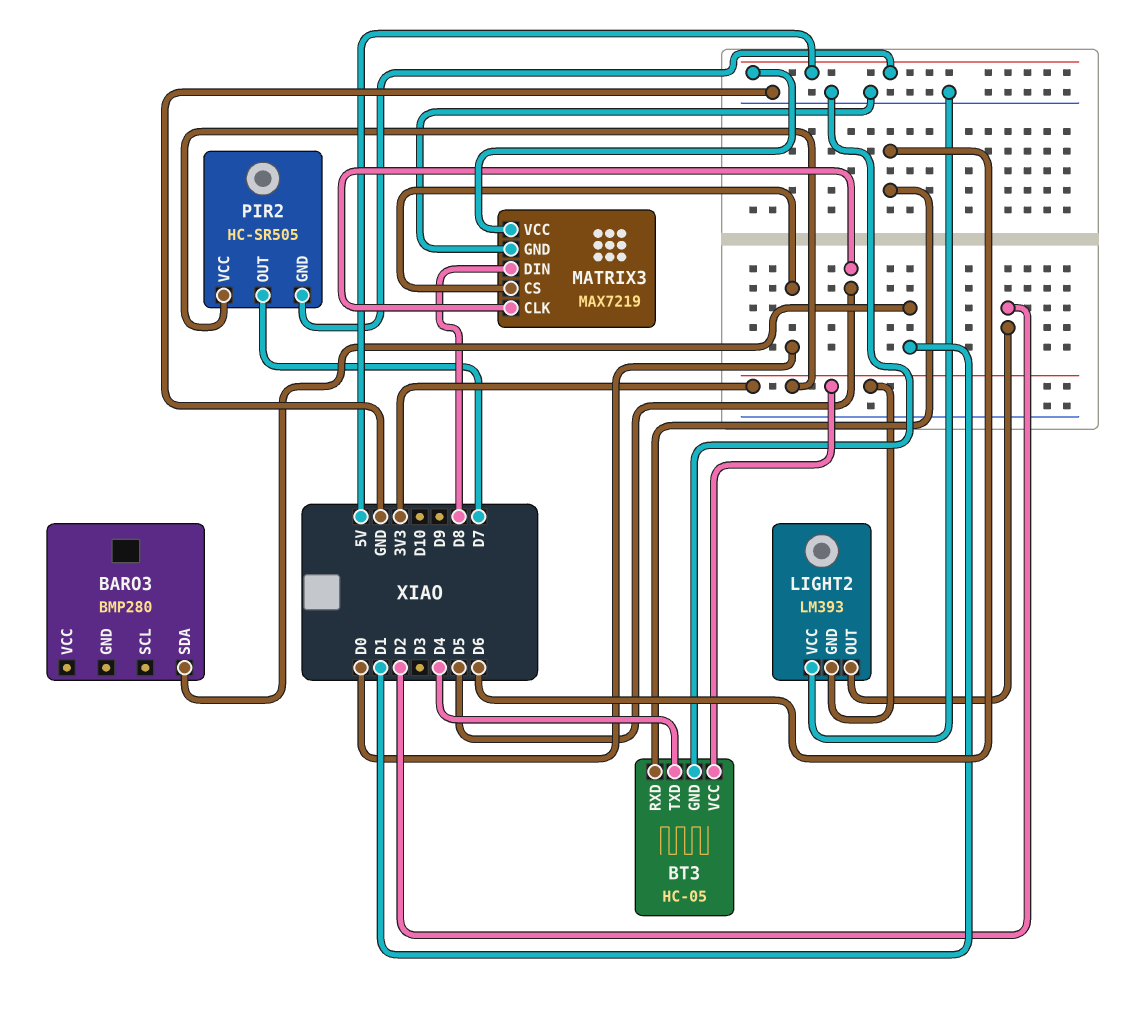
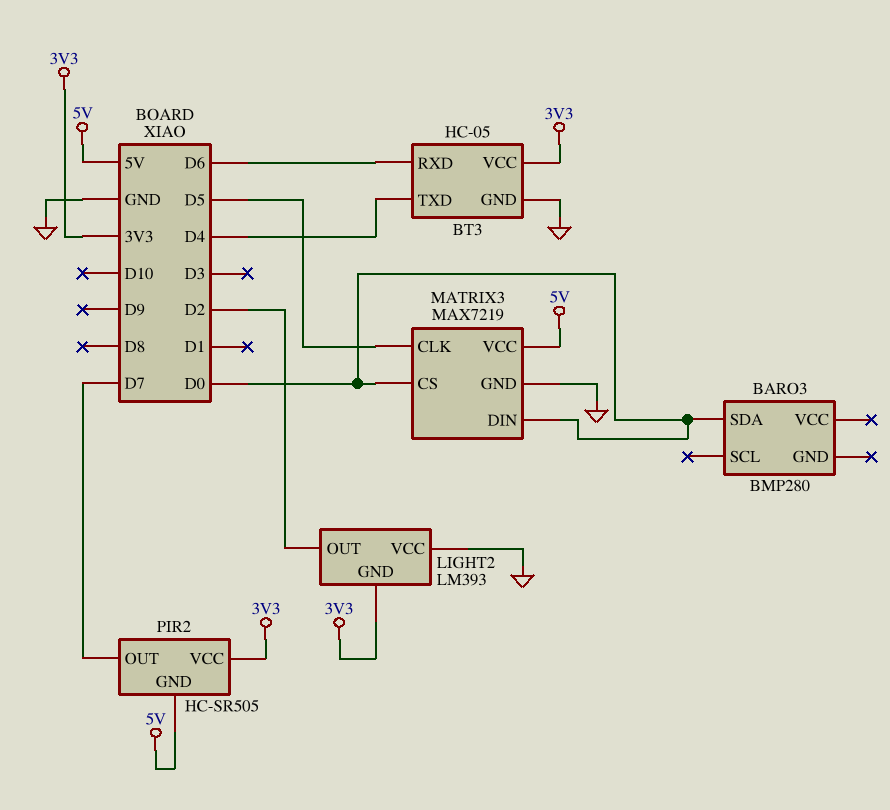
BARO3 pin SDA: D1 -> D0
MATRIX3 pin DIN: D8 -> D0

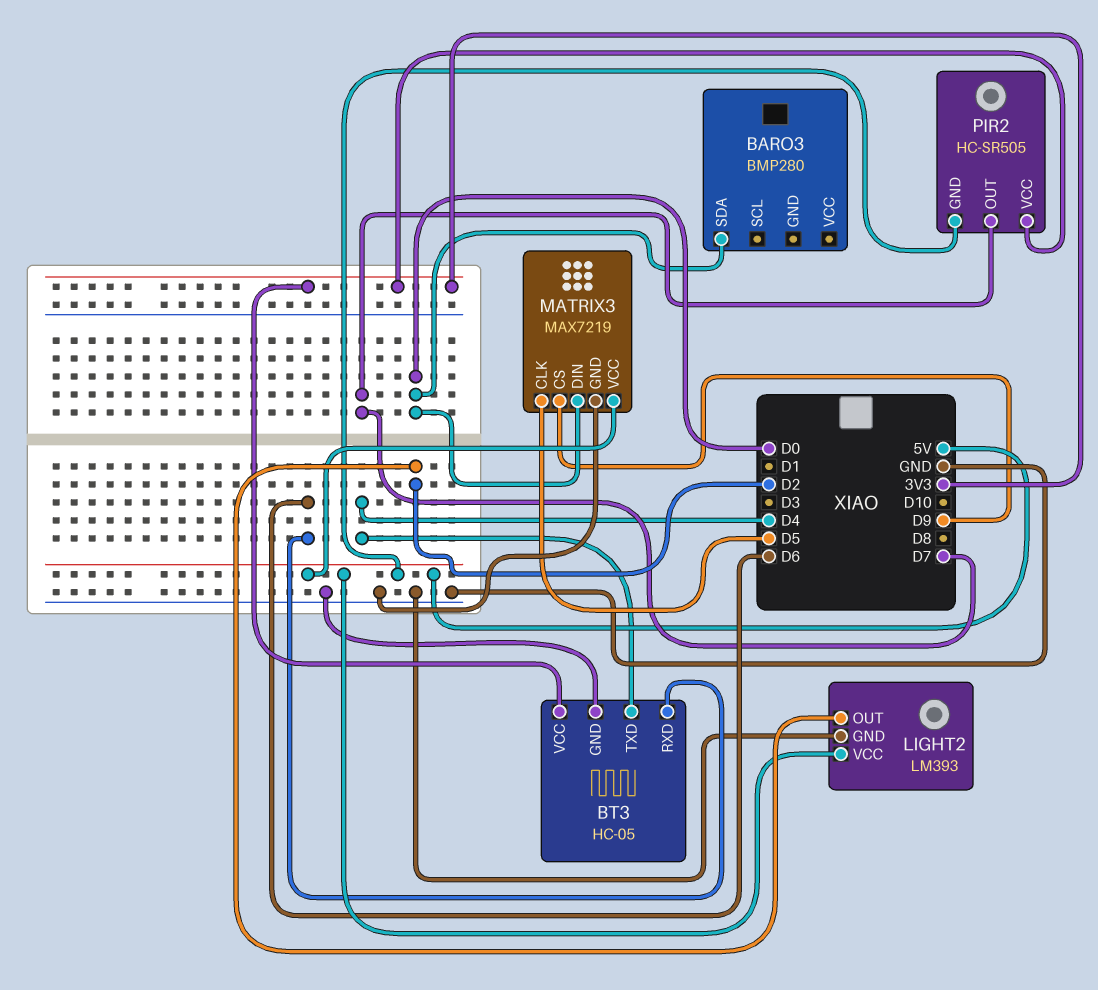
LIGHT2 pin GND: 3V3 -> GND
LIGHT2 pin VCC: GND -> 5V
MATRIX3 pin CS: D0 -> D9

